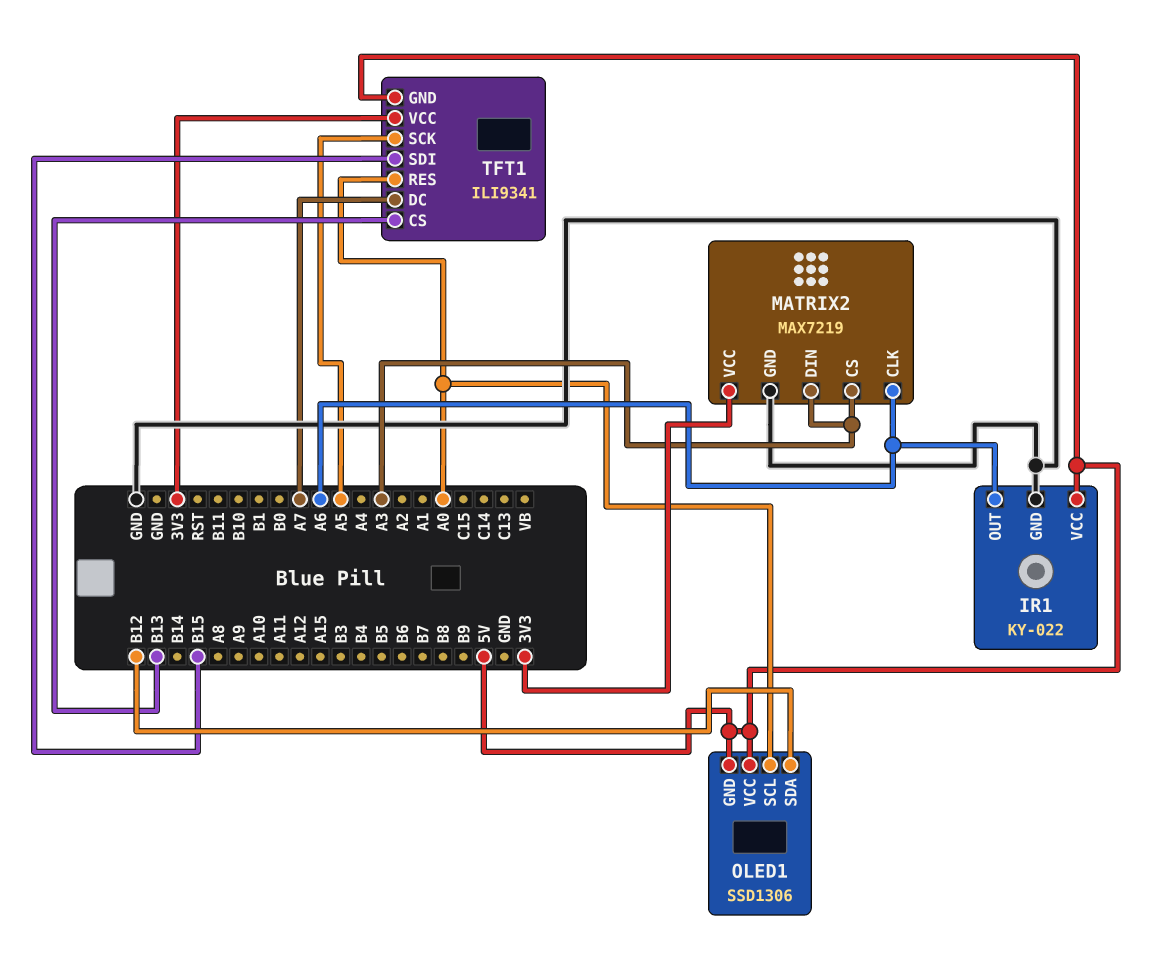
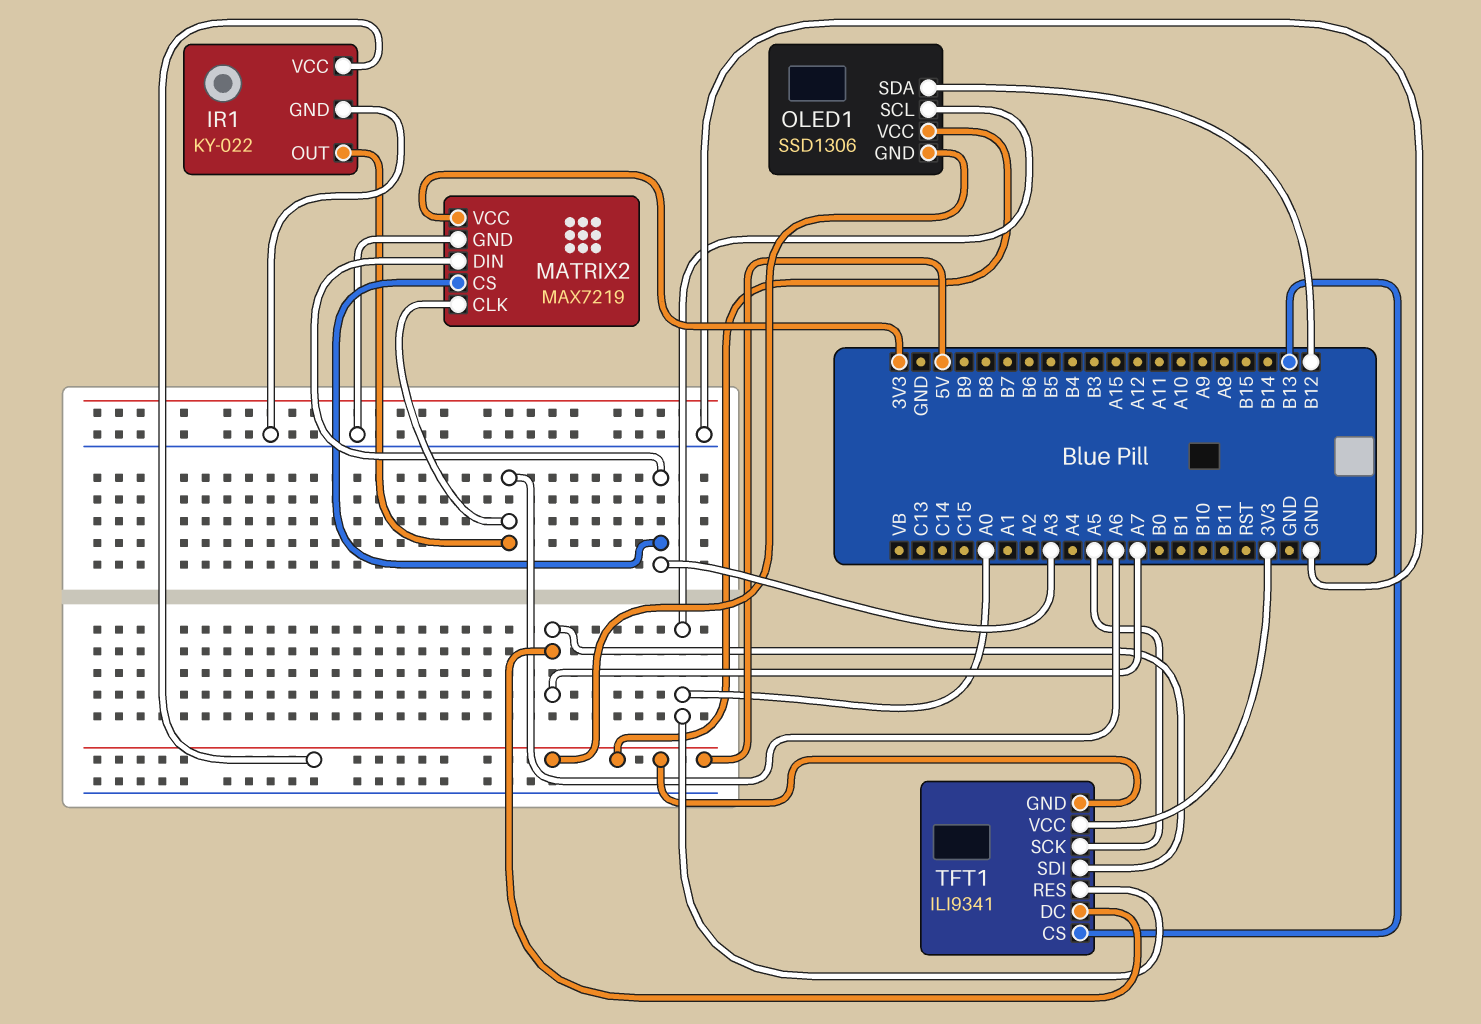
TFT1 pin SDI: B15 -> A7

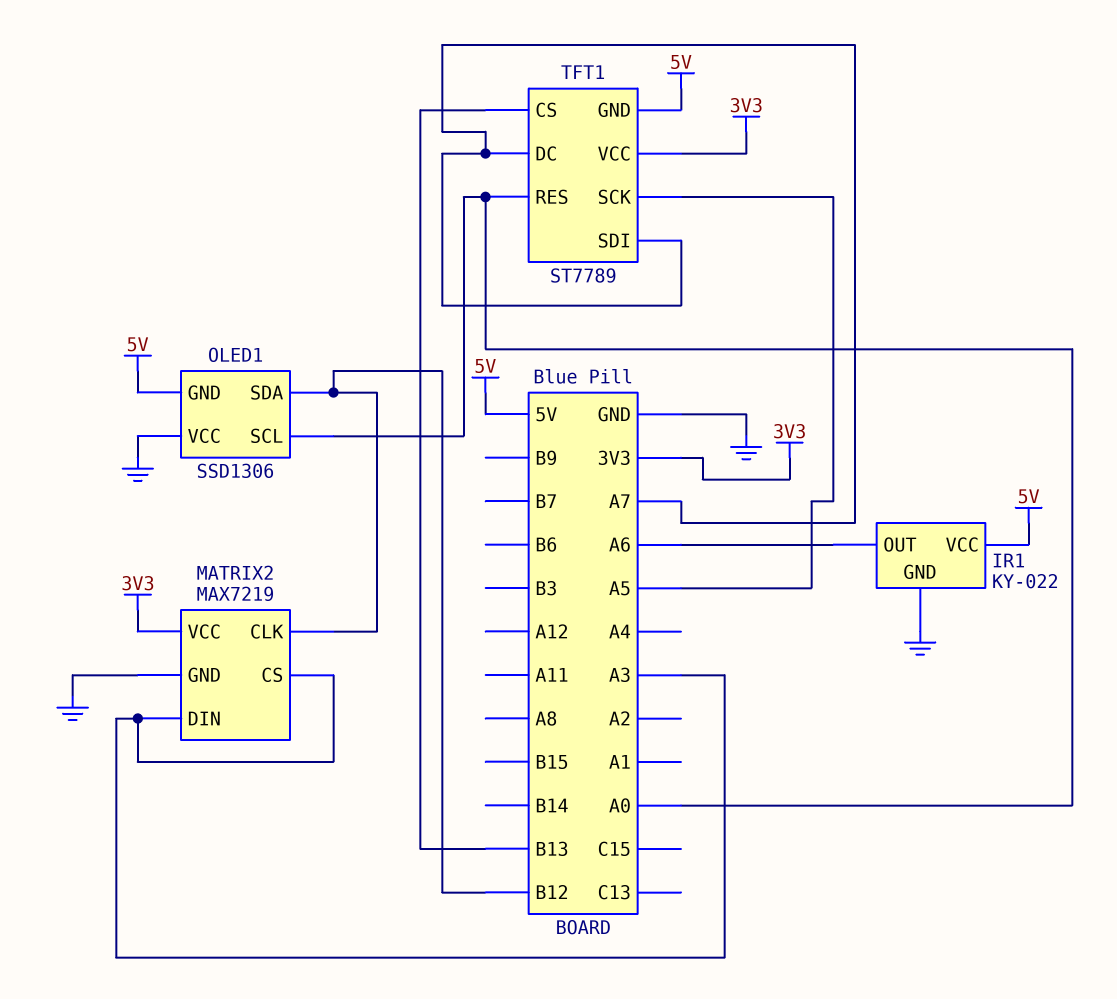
MATRIX2 pin CLK: A6 -> B12
OLED1 pin VCC: 5V -> GND
TFT1: ILI9341 -> ST7789

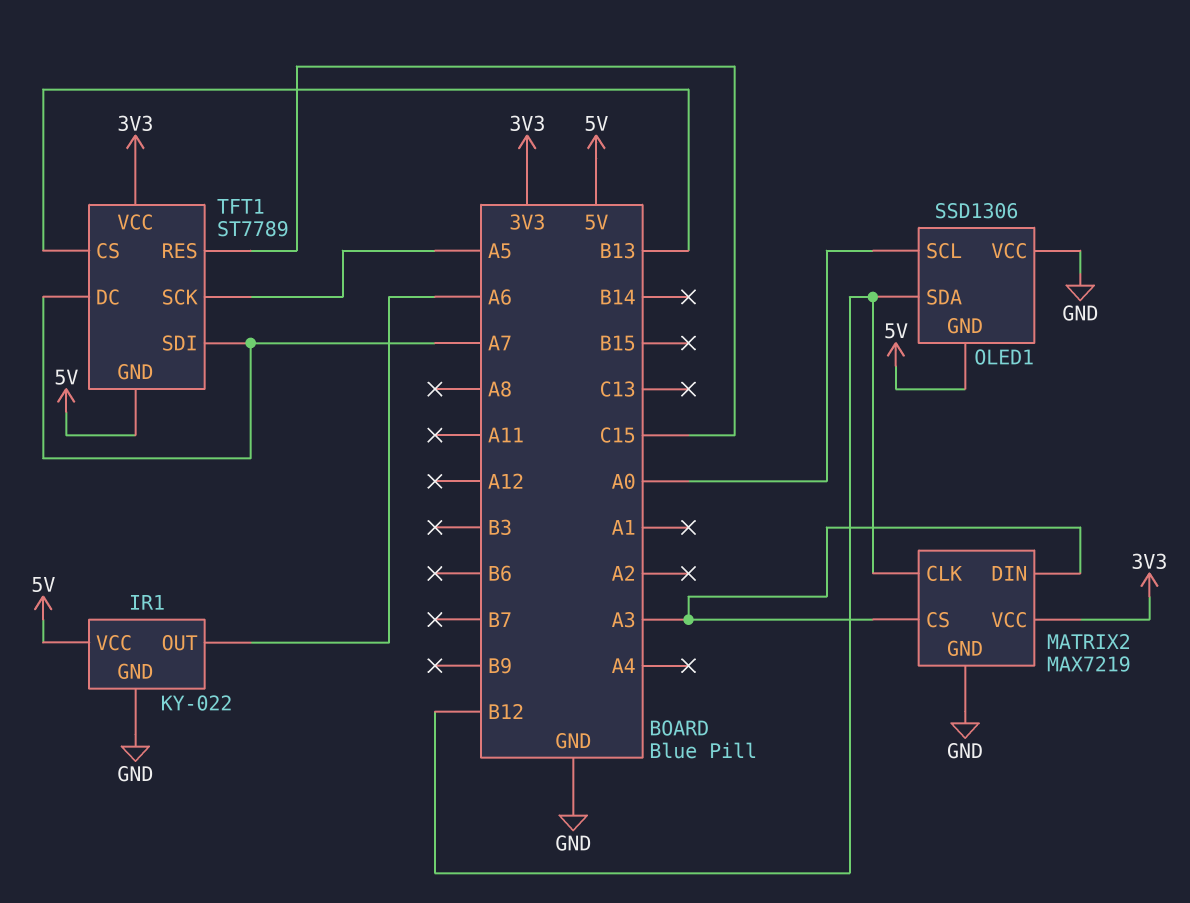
TFT1 pin RES: A0 -> C15

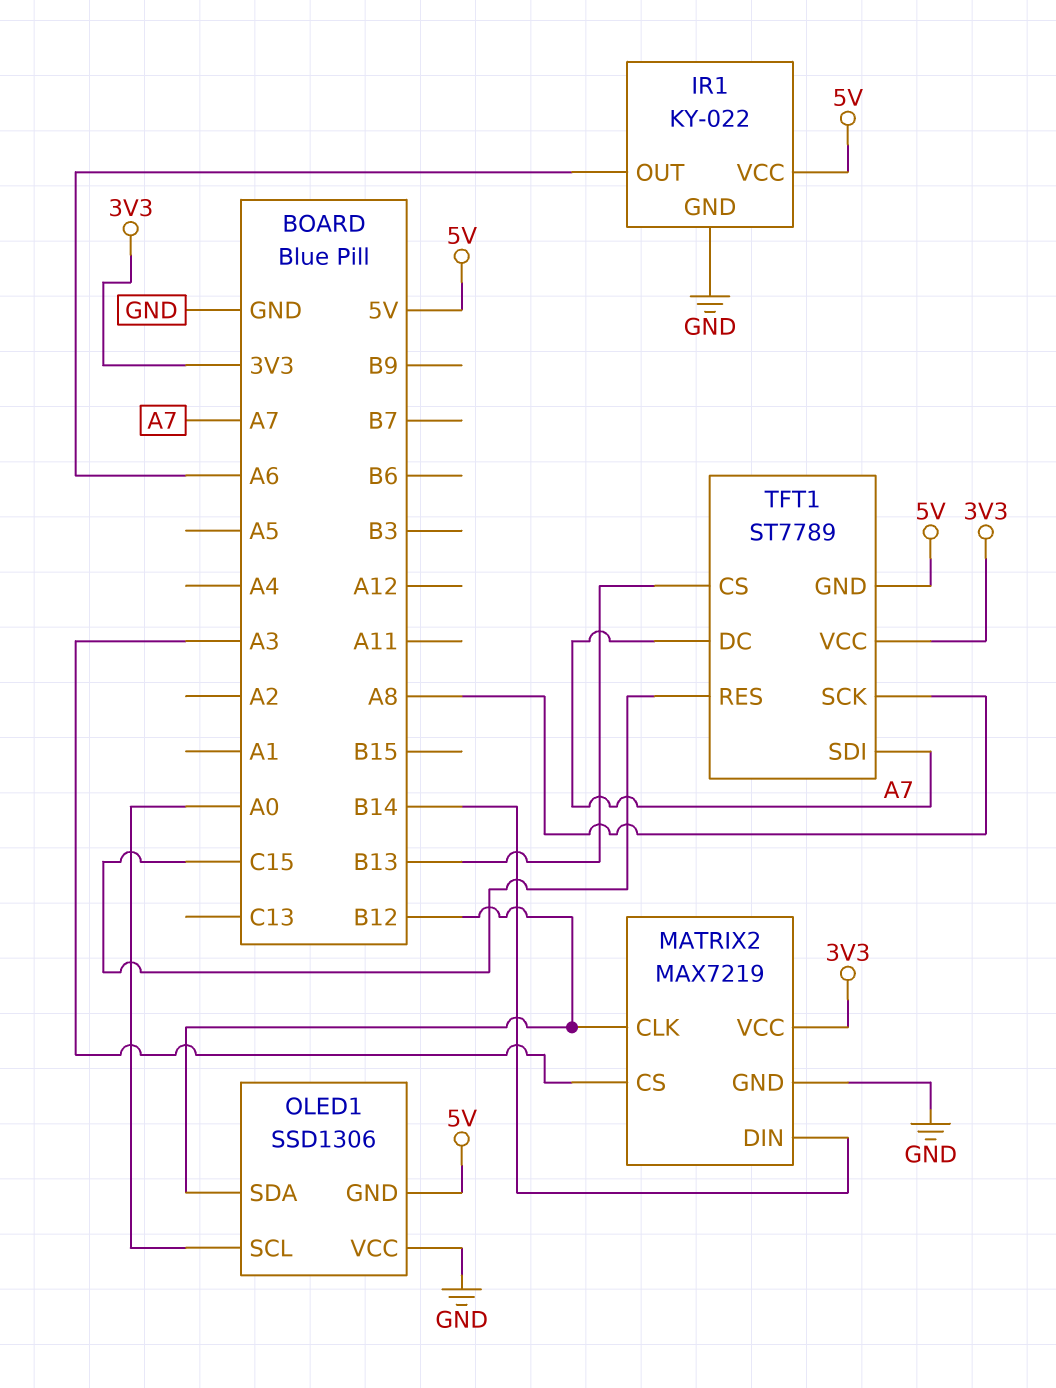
MATRIX2 pin DIN: A3 -> B14
TFT1 pin SCK: A5 -> A8

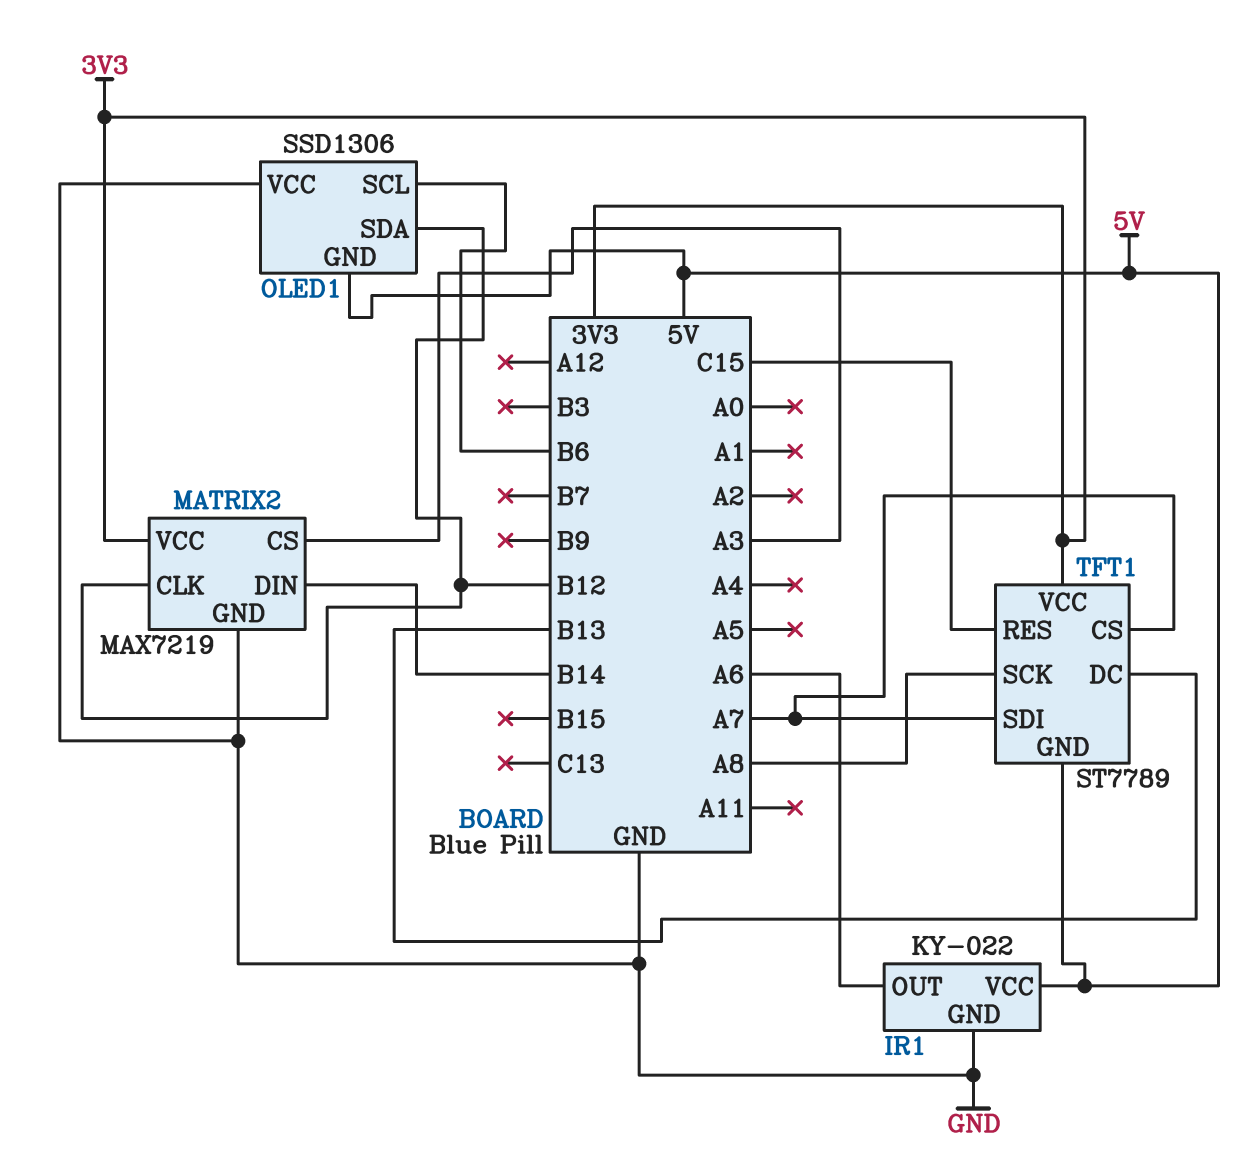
OLED1 pin SCL: A0 -> B6
TFT1 pin CS: B13 -> A7
TFT1 pin DC: A7 -> B13

